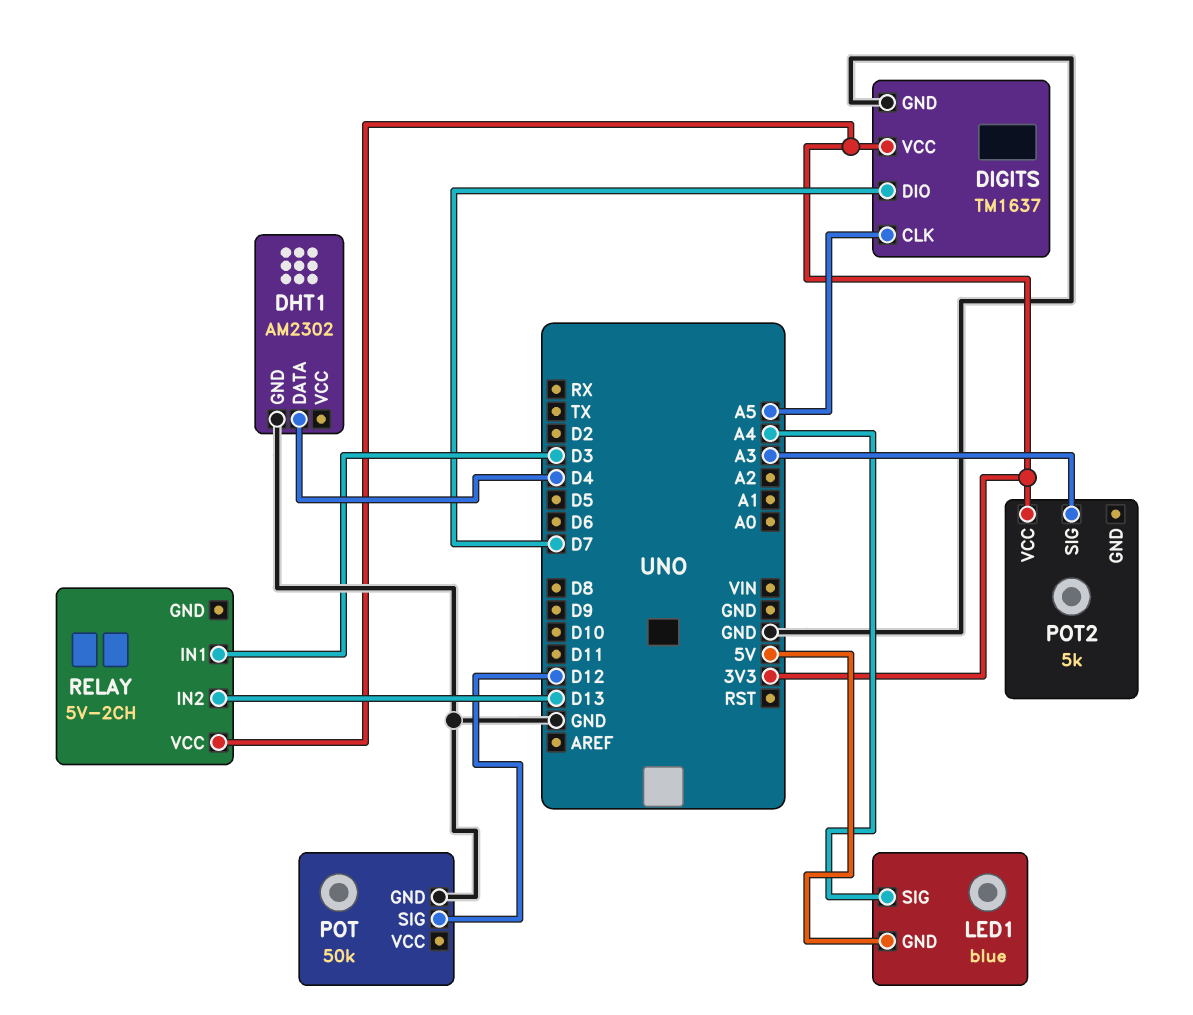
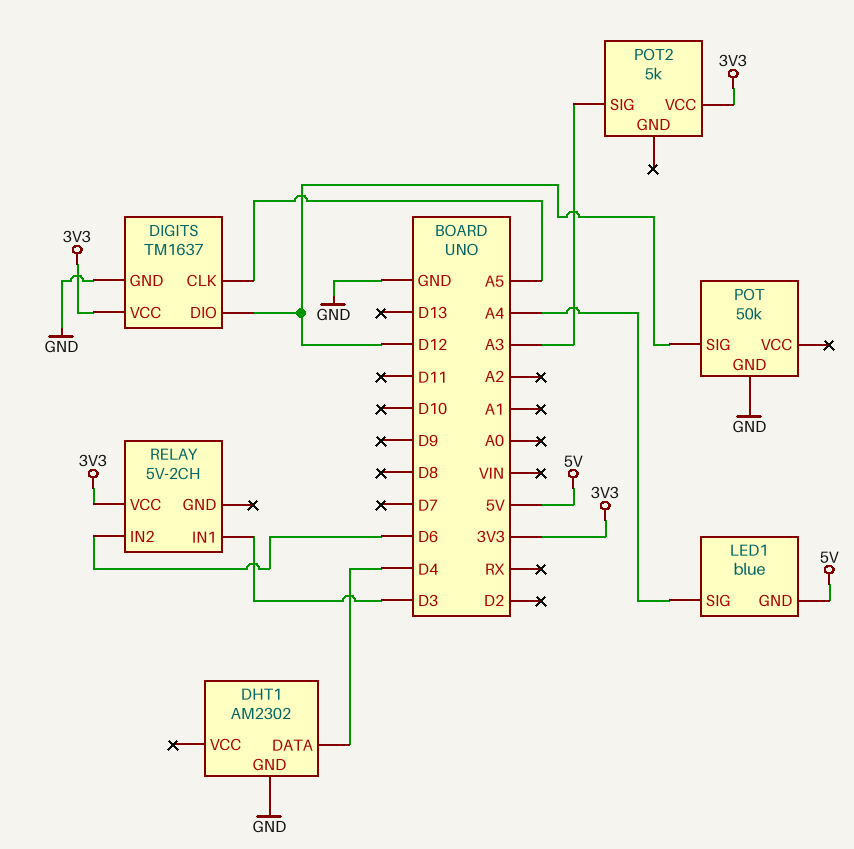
DIGITS pin DIO: D7 -> D12
RELAY pin IN2: D13 -> D6

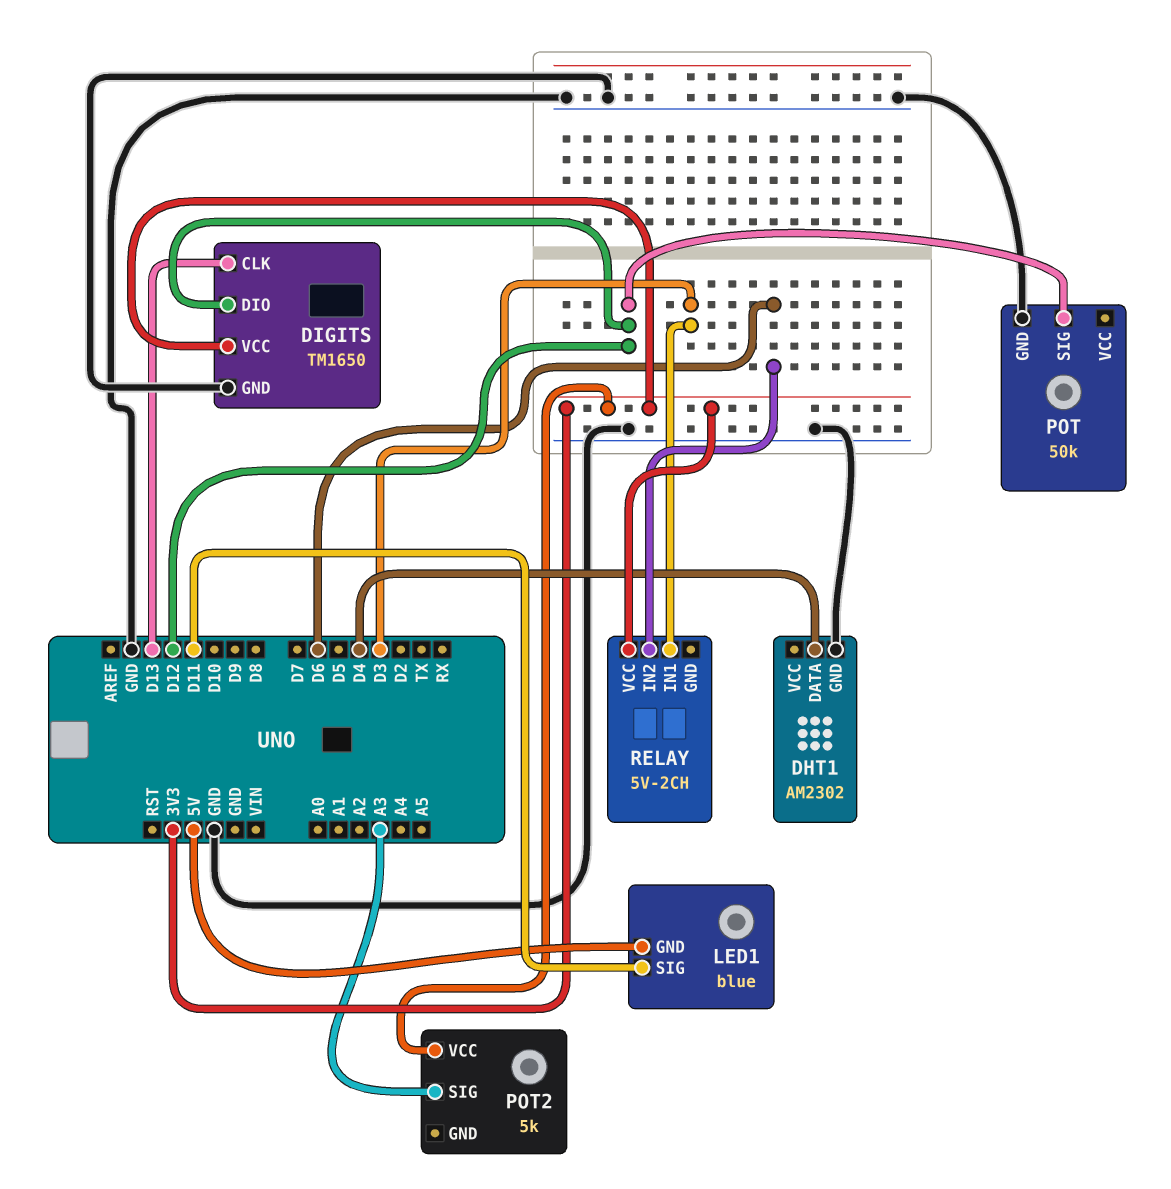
DIGITS: TM1637 -> TM1650
DIGITS pin CLK: A5 -> D13
LED1 pin SIG: A4 -> D11

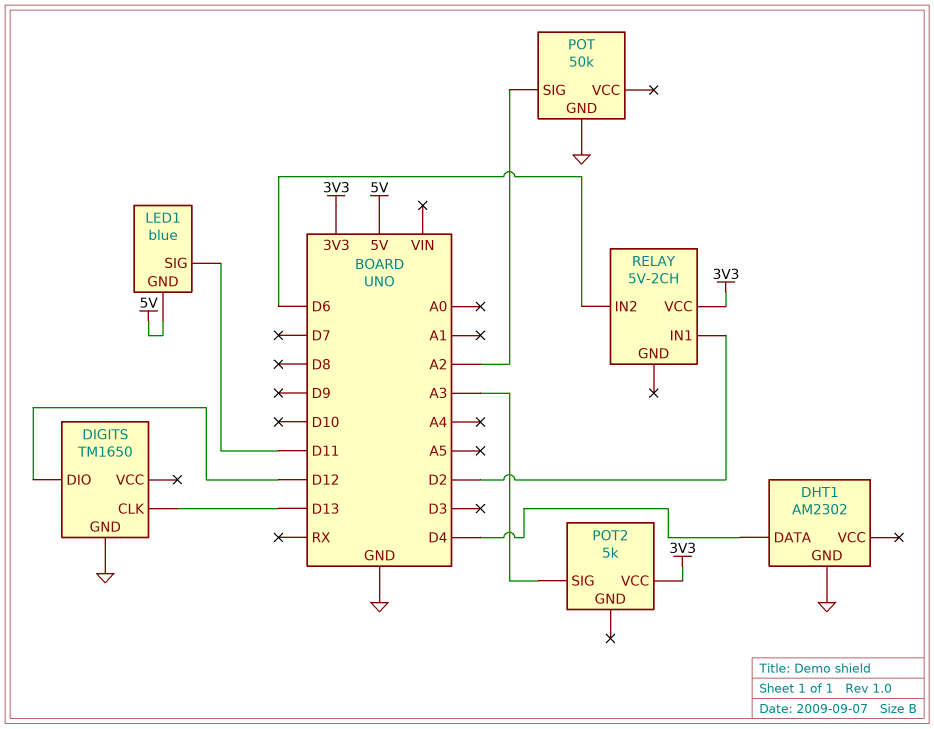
DIGITS pin VCC: 3V3 -> none
POT pin SIG: D12 -> A2
RELAY pin IN1: D3 -> D2

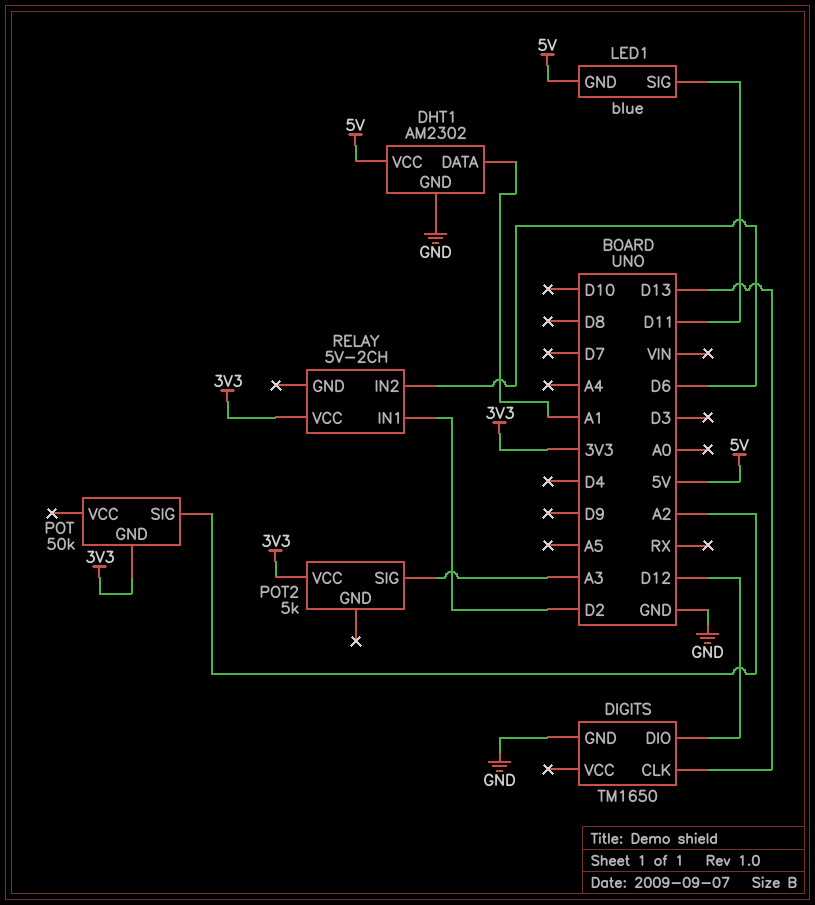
DHT1 pin DATA: D4 -> A1
DHT1 pin VCC: none -> 5V
POT pin GND: GND -> 3V3

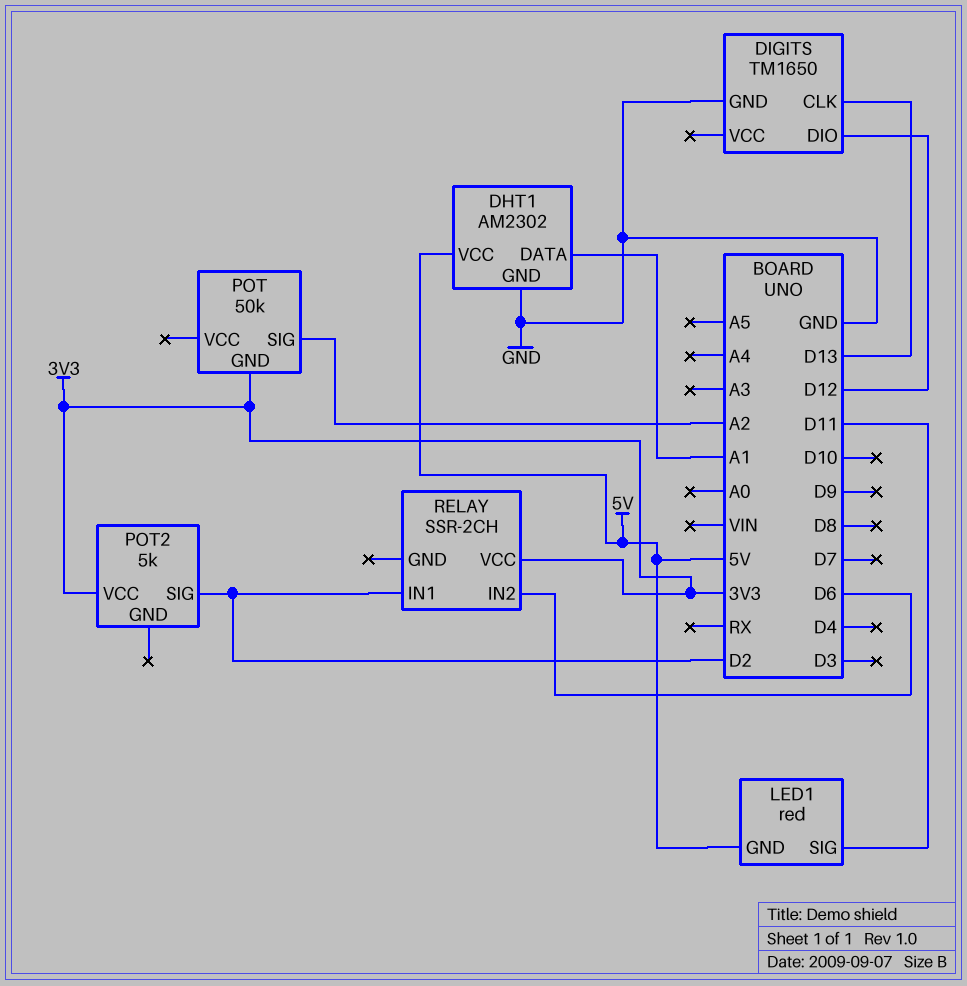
LED1: blue -> red
POT2 pin SIG: A3 -> D2
RELAY: 5V-2CH -> SSR-2CH

